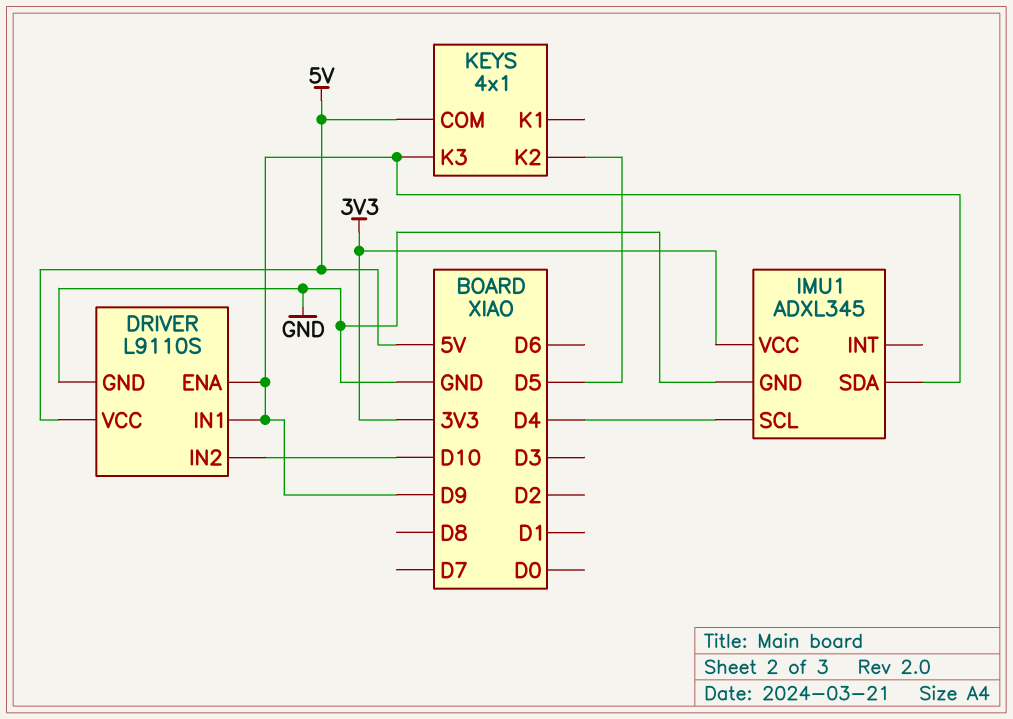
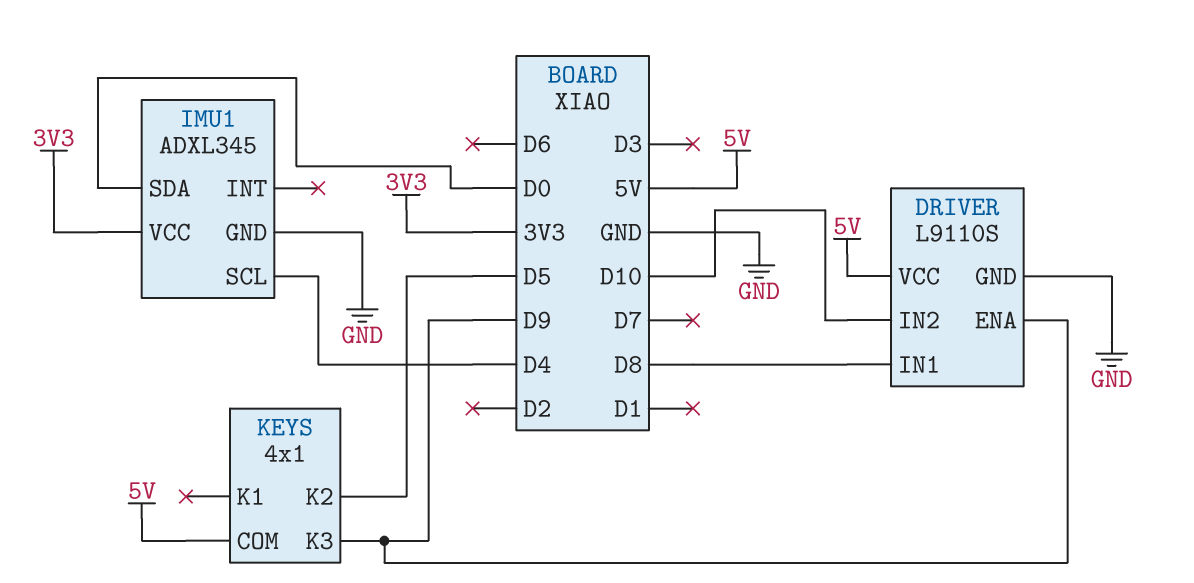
DRIVER pin IN1: D9 -> D8
IMU1 pin SDA: D9 -> D0

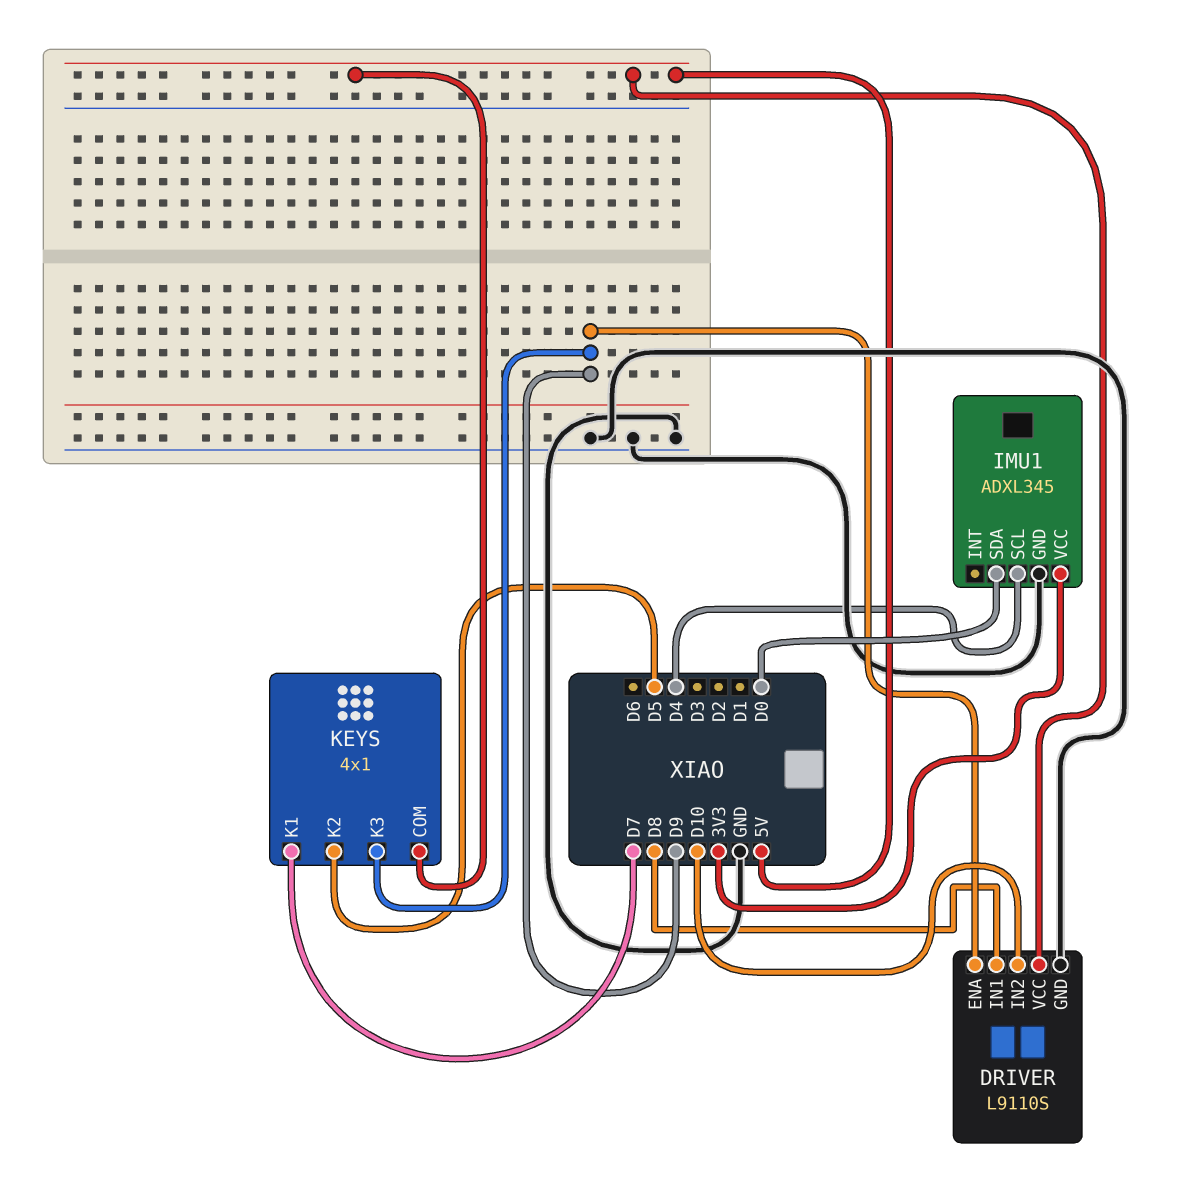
KEYS pin K1: none -> D7

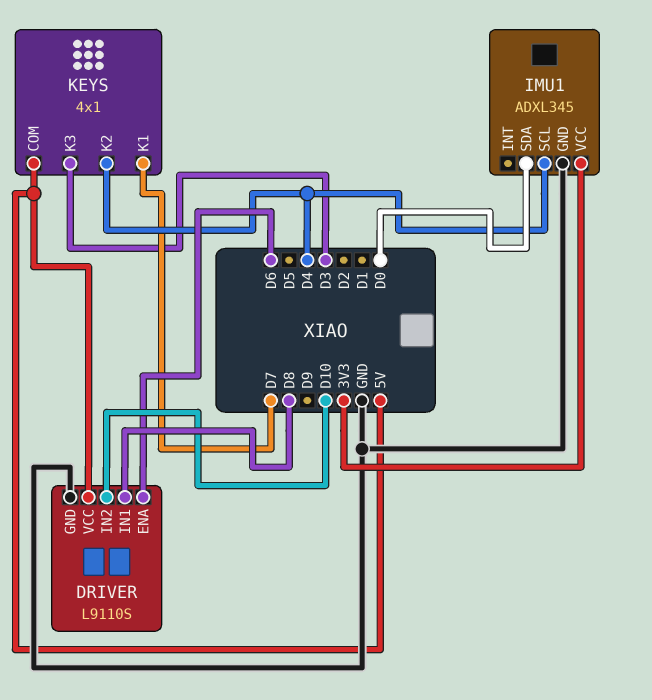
DRIVER pin ENA: D9 -> D6
KEYS pin K2: D5 -> D4
KEYS pin K3: D9 -> D3

